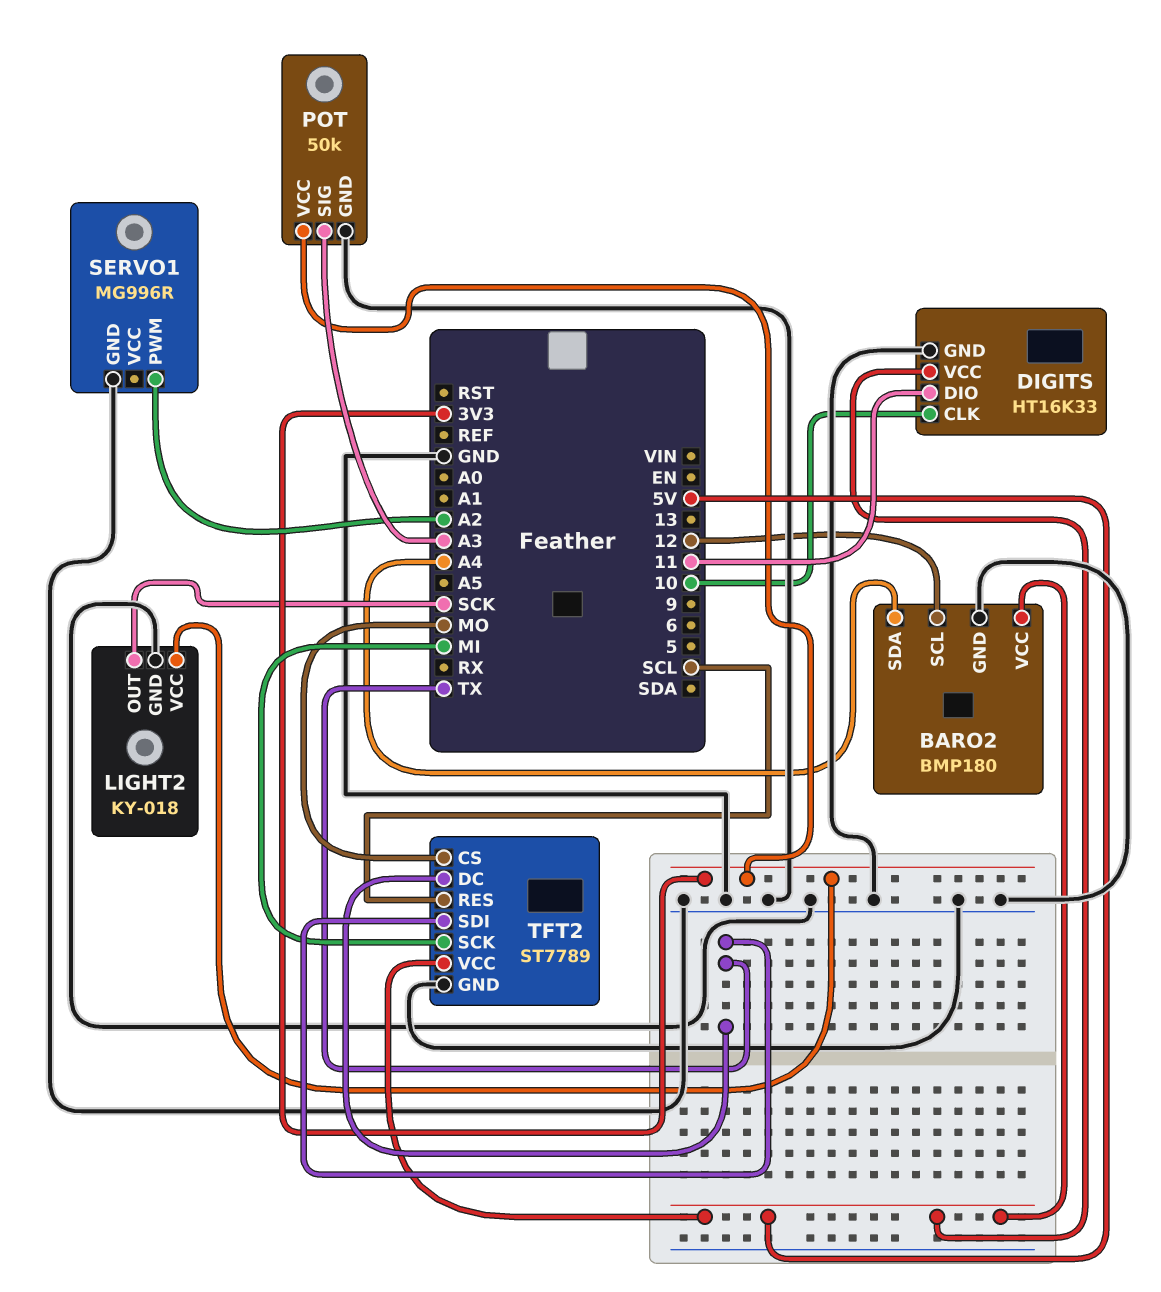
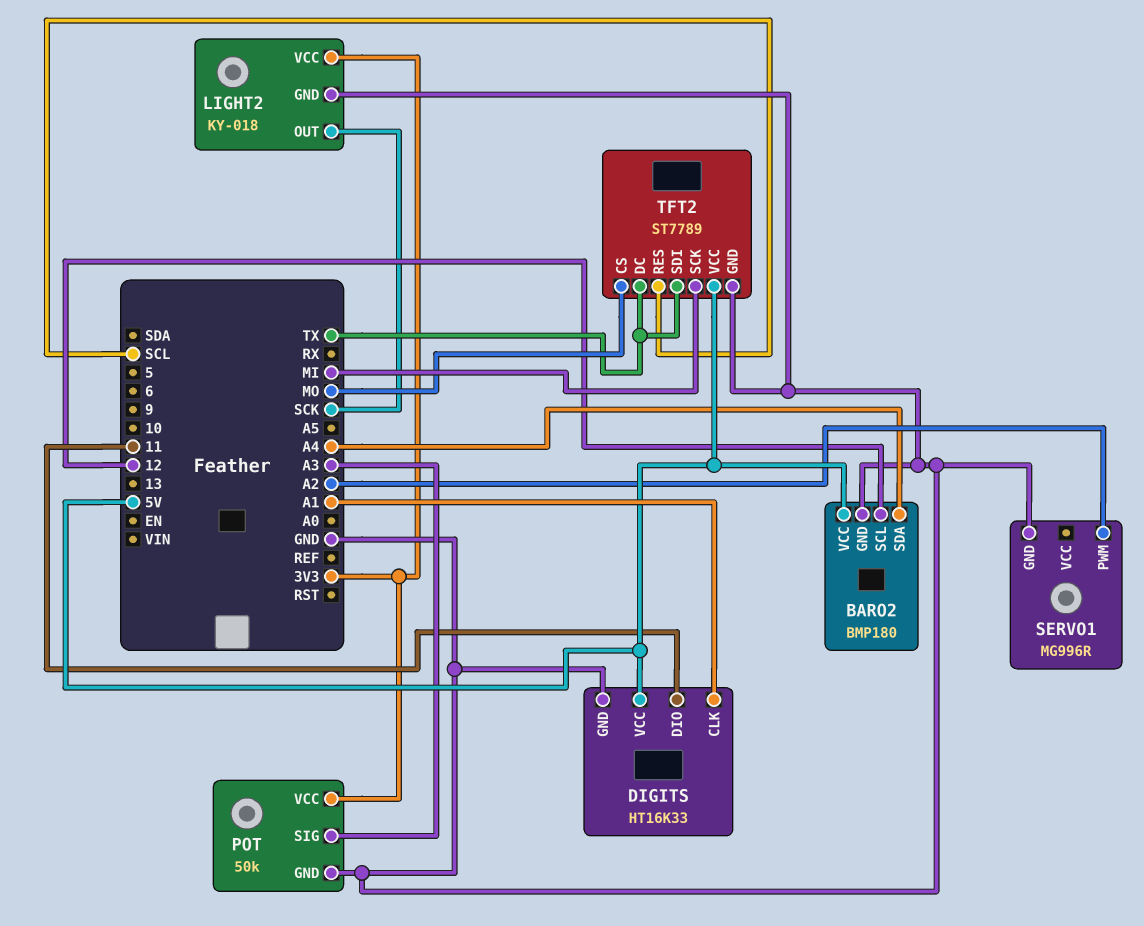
DIGITS pin CLK: 10 -> A1

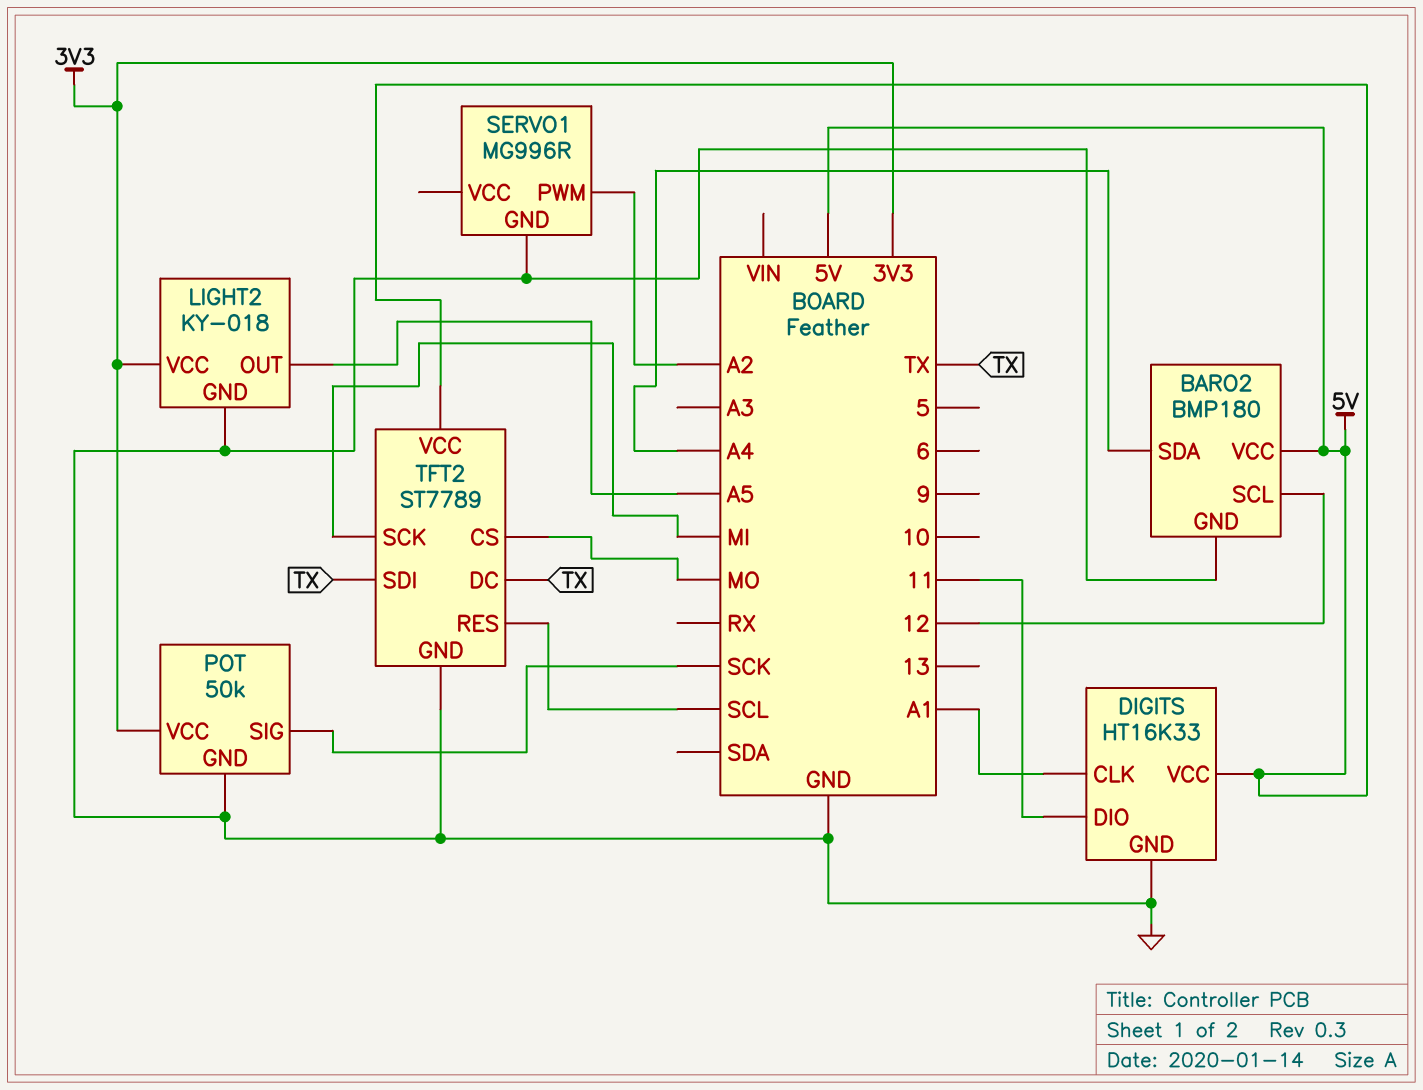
LIGHT2 pin OUT: SCK -> A5
POT pin SIG: A3 -> SCK

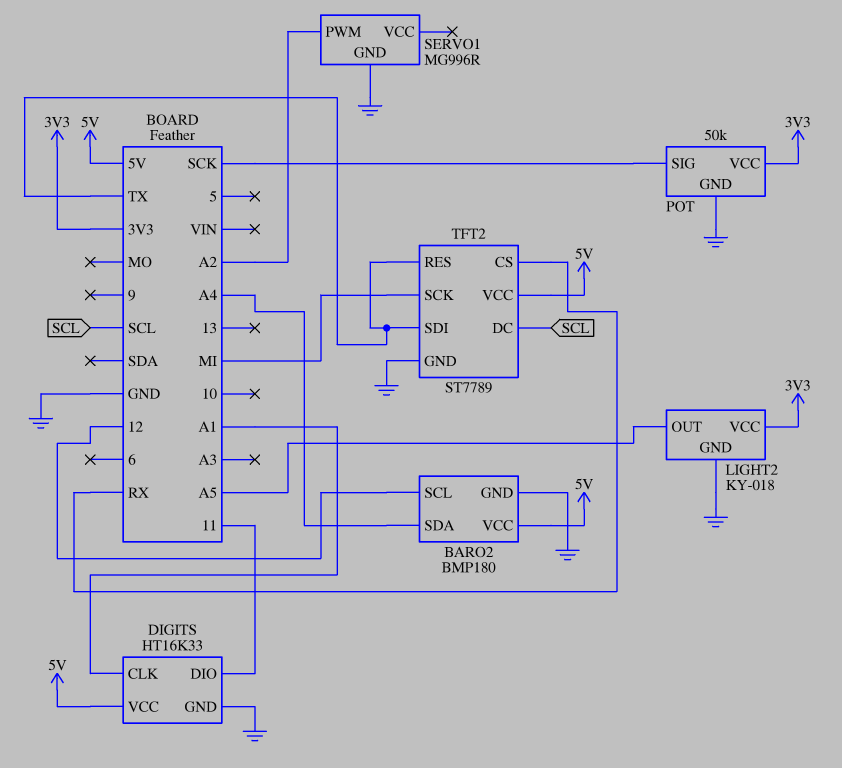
TFT2 pin CS: MO -> RX
TFT2 pin DC: TX -> SCL
TFT2 pin RES: SCL -> TX

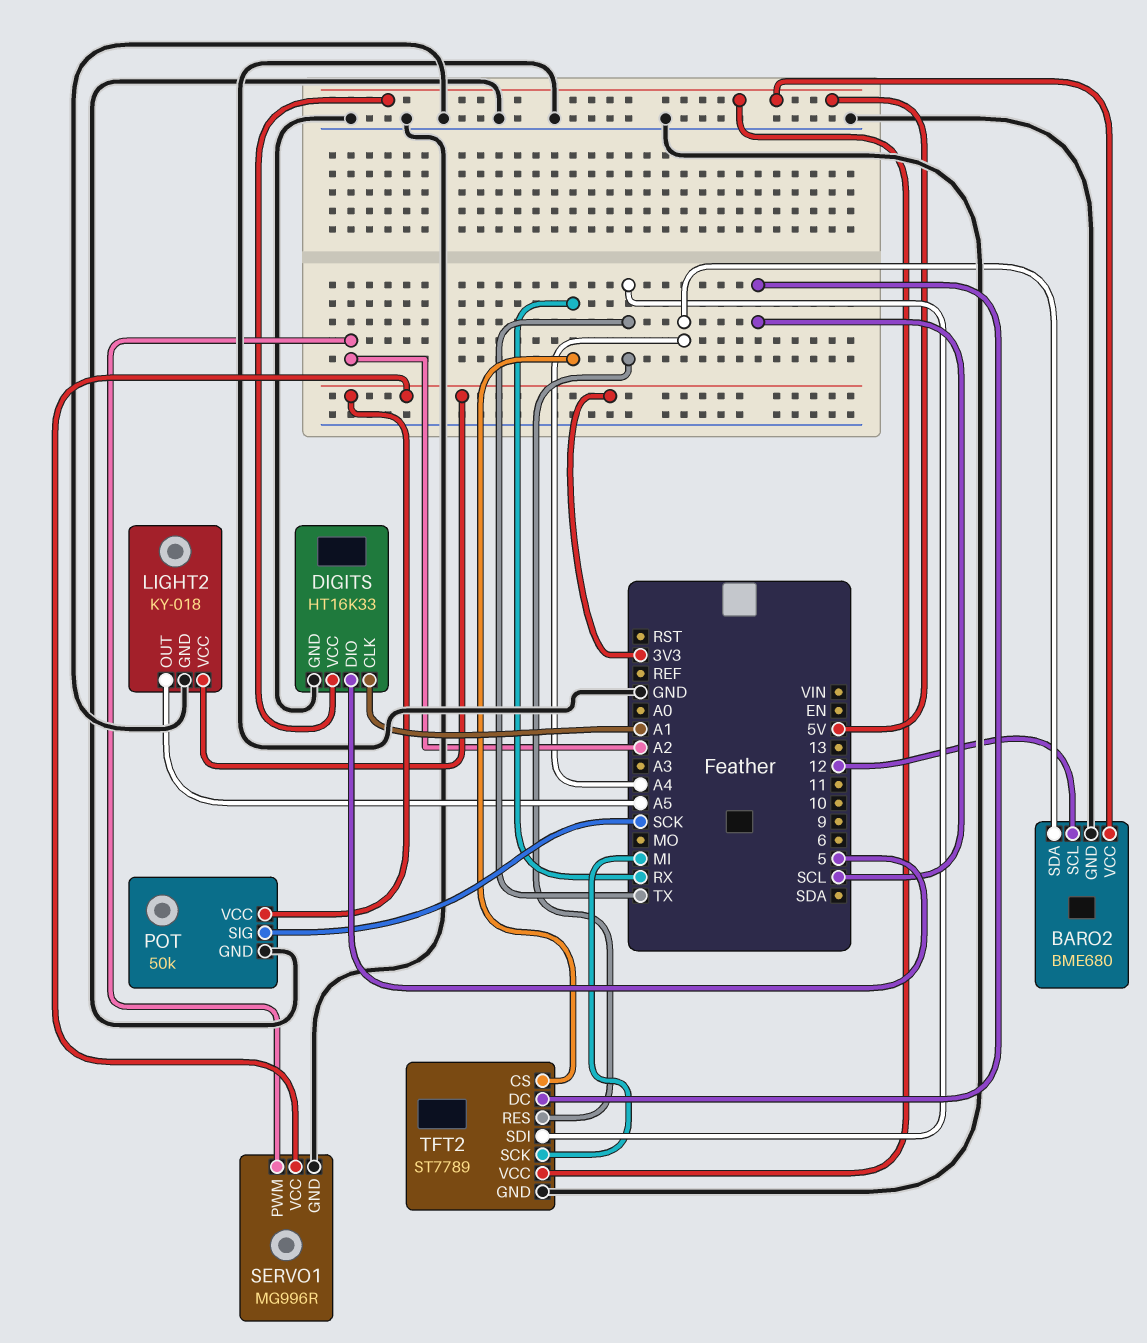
BARO2: BMP180 -> BME680
DIGITS pin DIO: 11 -> 5
SERVO1 pin VCC: none -> 3V3

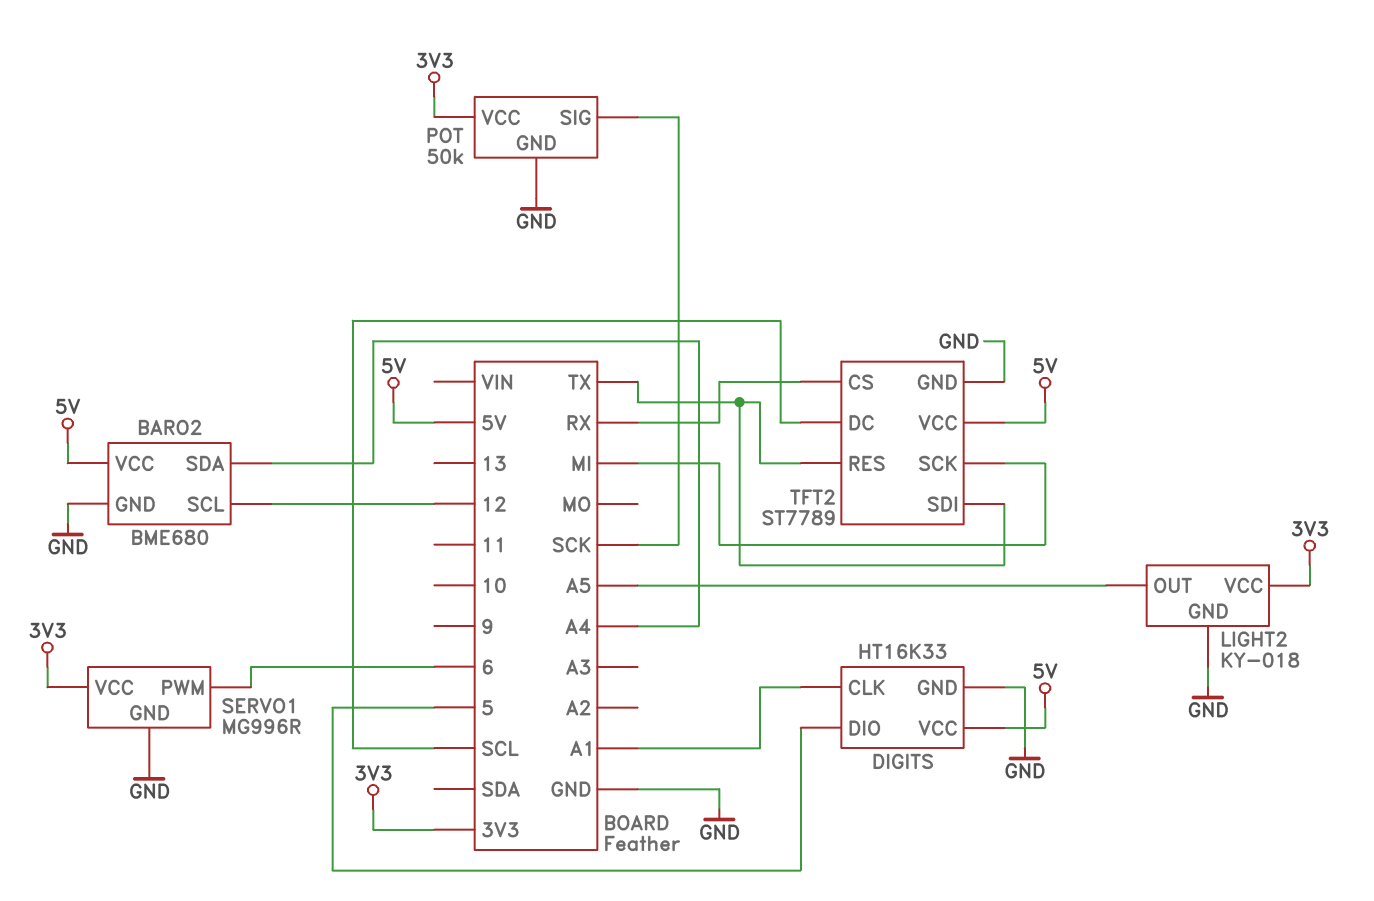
SERVO1 pin PWM: A2 -> 6

